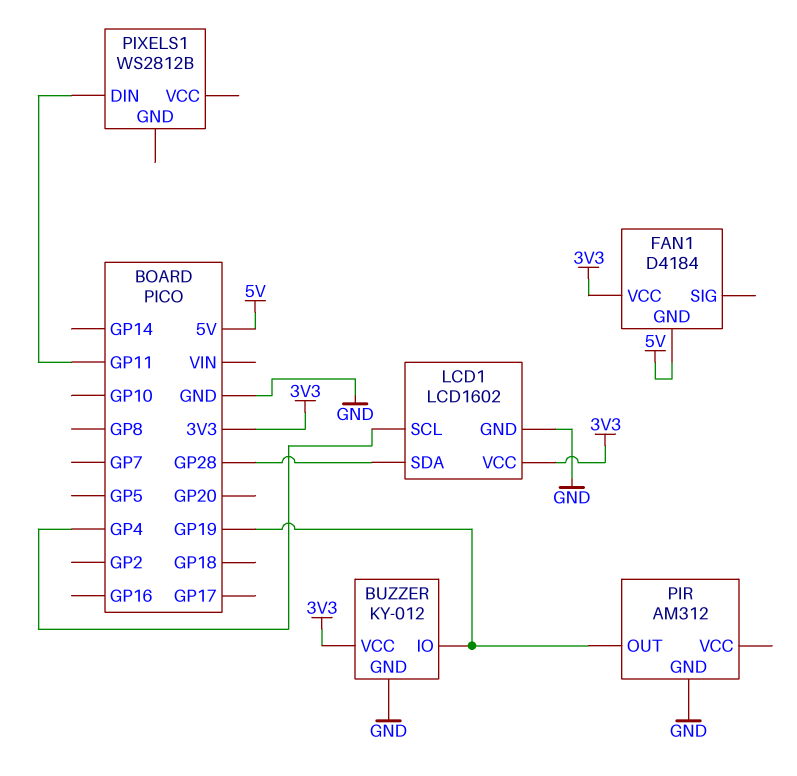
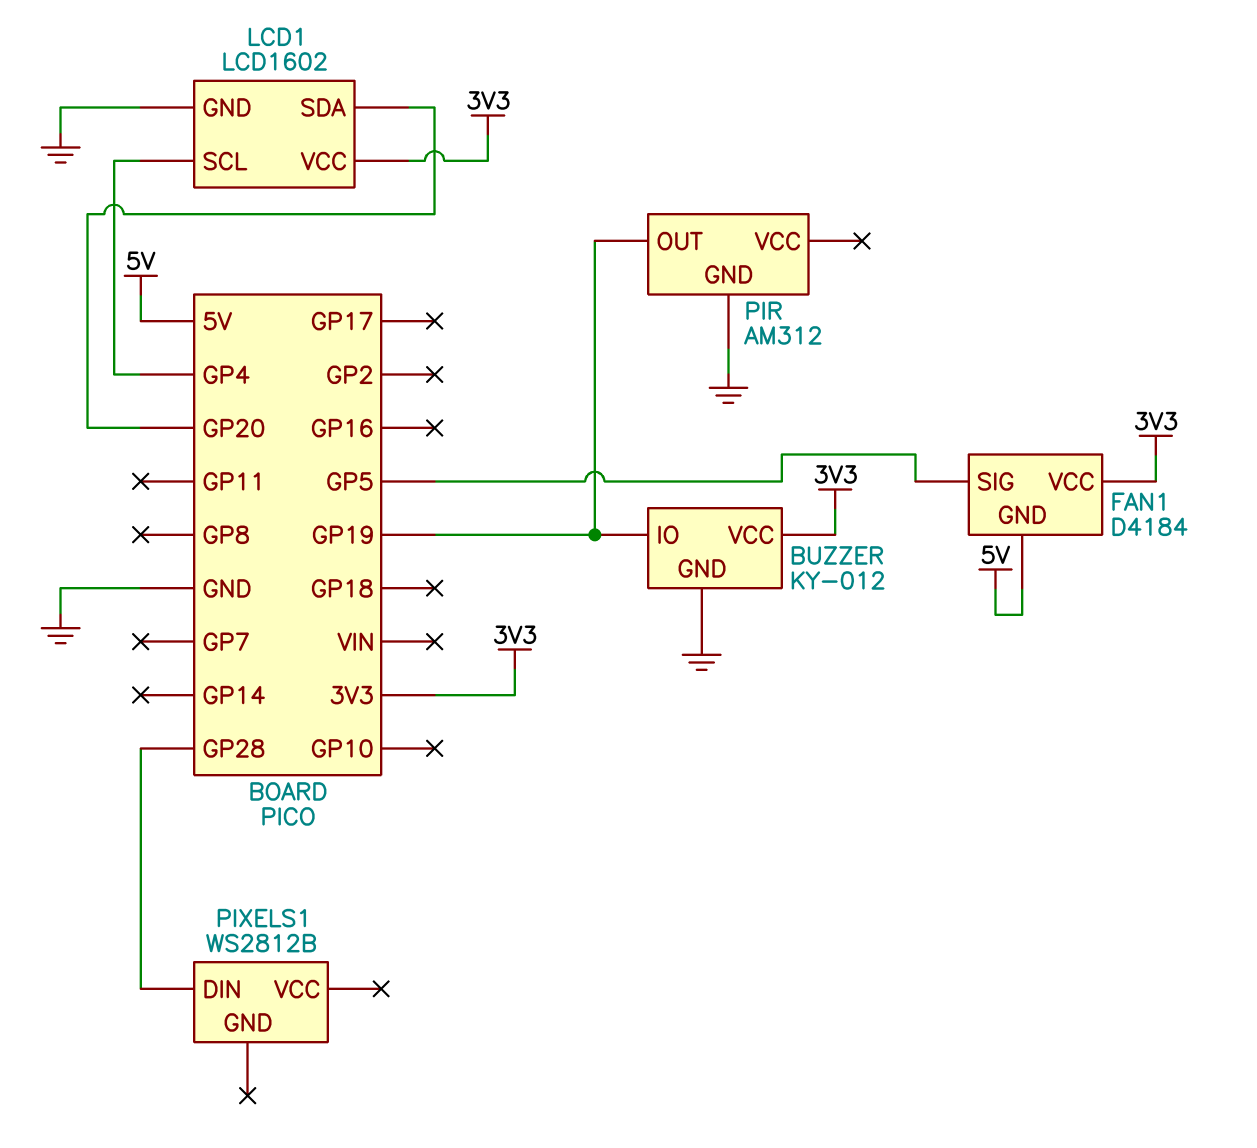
FAN1 pin SIG: none -> GP5
LCD1 pin SDA: GP28 -> GP20
PIXELS1 pin DIN: GP11 -> GP28

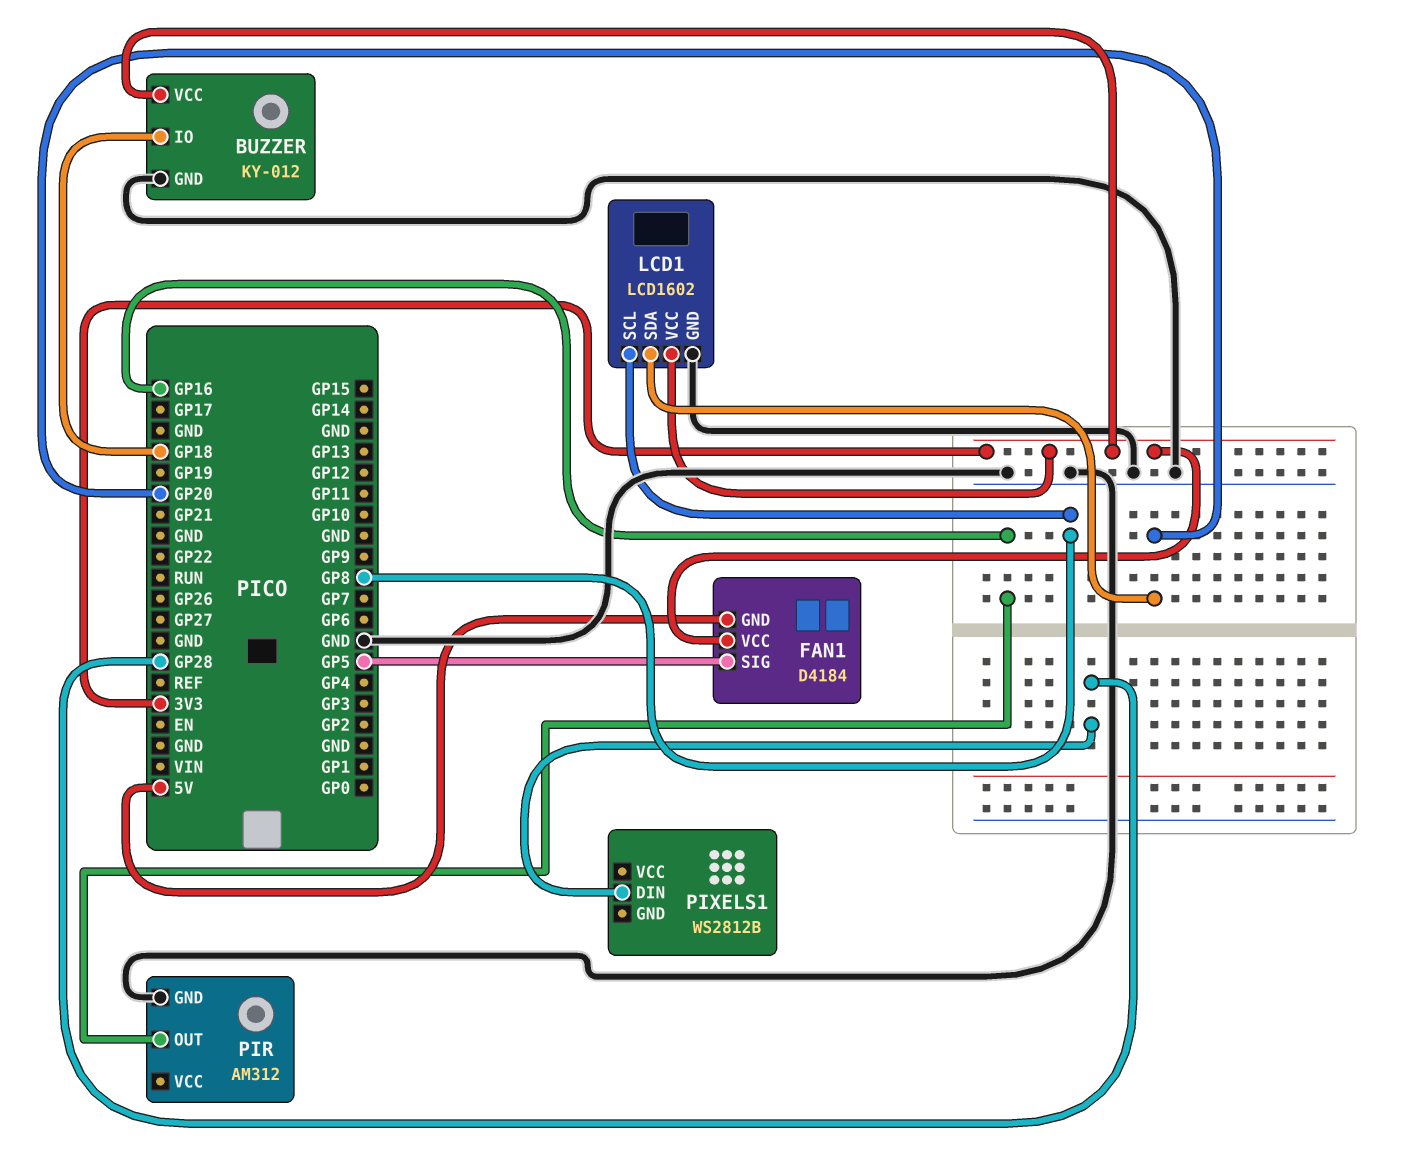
BUZZER pin IO: GP19 -> GP18
LCD1 pin SCL: GP4 -> GP8
PIR pin OUT: GP19 -> GP16

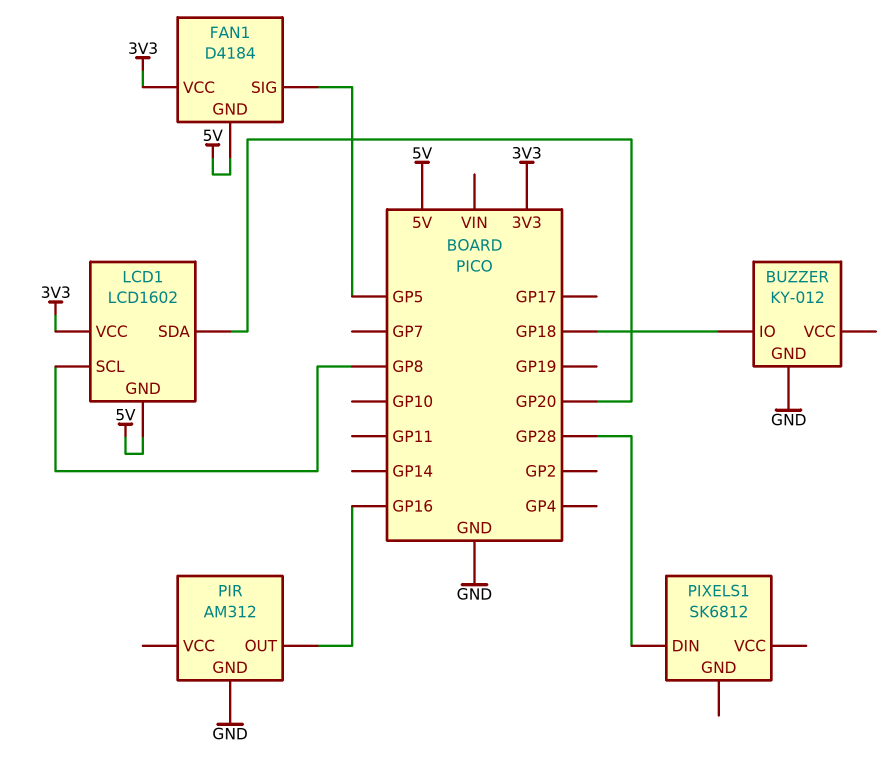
BUZZER pin VCC: 3V3 -> none
LCD1 pin GND: GND -> 5V
PIXELS1: WS2812B -> SK6812

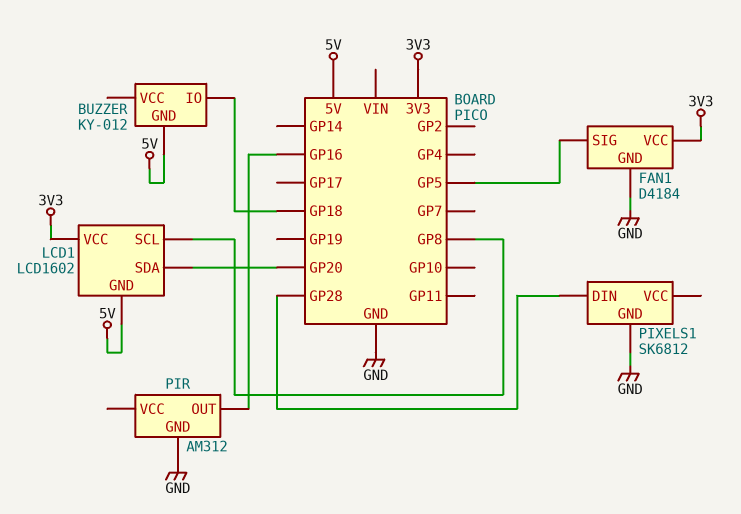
BUZZER pin GND: GND -> 5V
FAN1 pin GND: 5V -> GND
PIXELS1 pin GND: none -> GND

